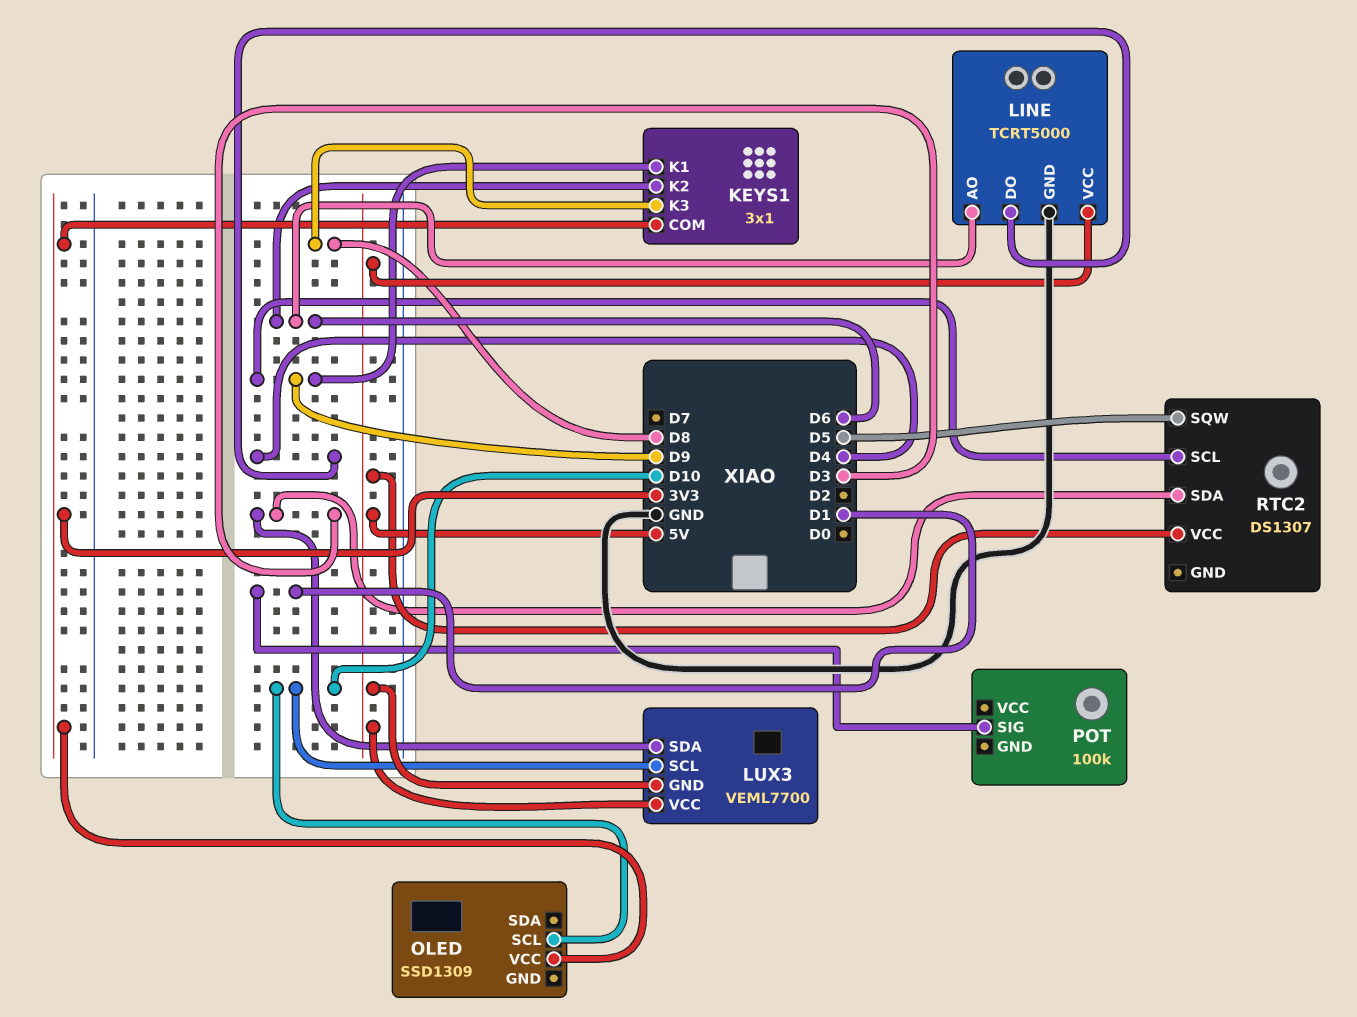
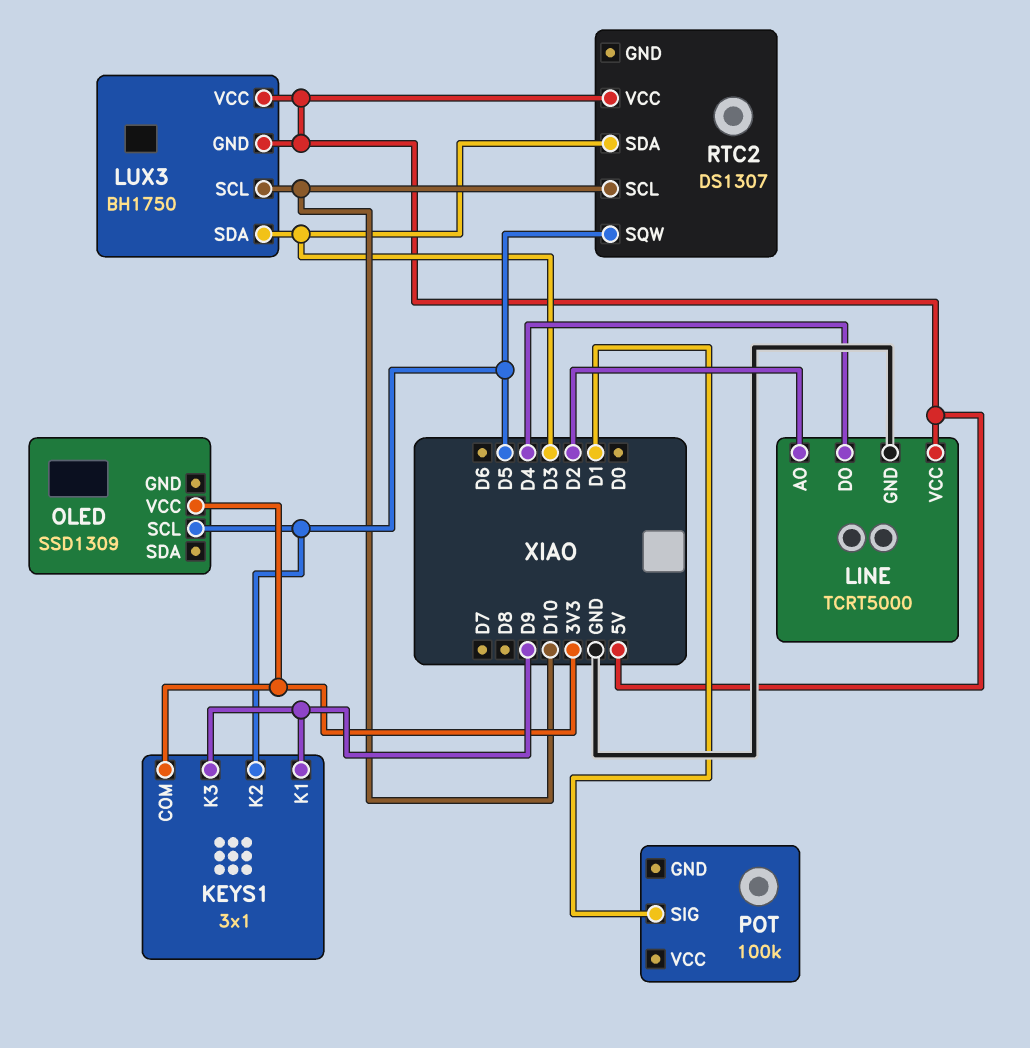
KEYS1 pin K2: D6 -> D5
KEYS1 pin K3: D8 -> D9
LINE pin AO: D6 -> D2
LUX3: VEML7700 -> BH1750
OLED pin SCL: D10 -> D5
RTC2 pin SCL: D9 -> D10

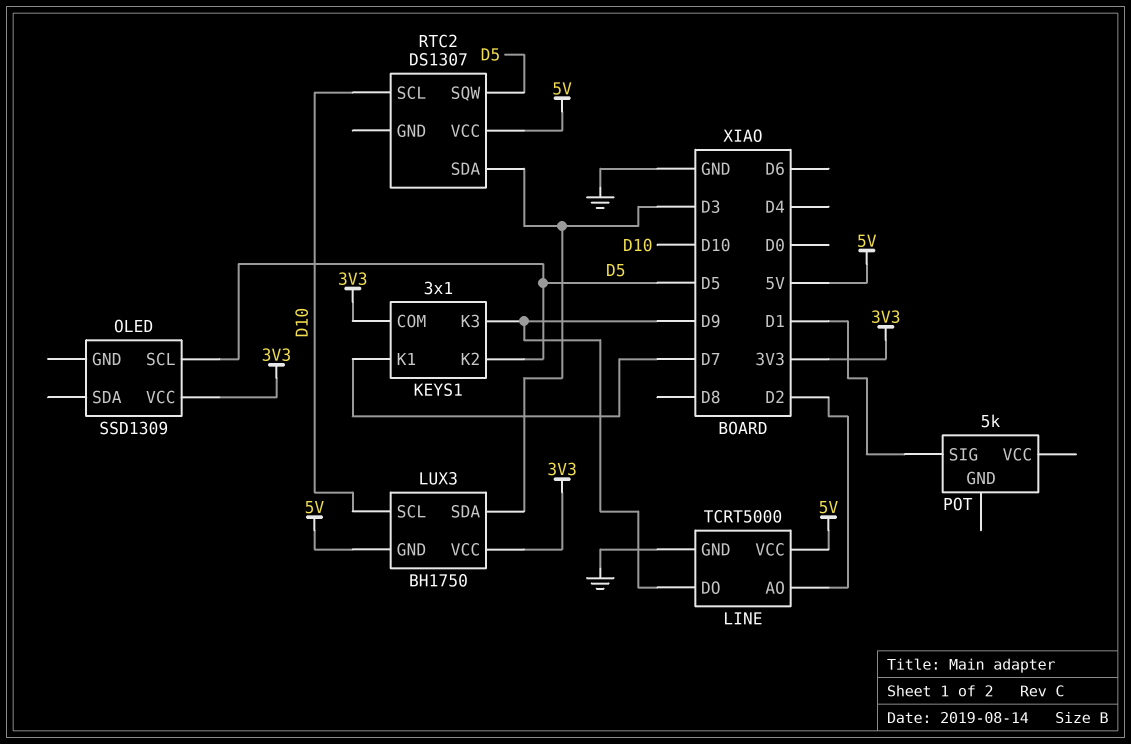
KEYS1 pin K1: D9 -> D7
LINE pin DO: D4 -> D9
LUX3 pin VCC: 5V -> 3V3
POT: 100k -> 5k

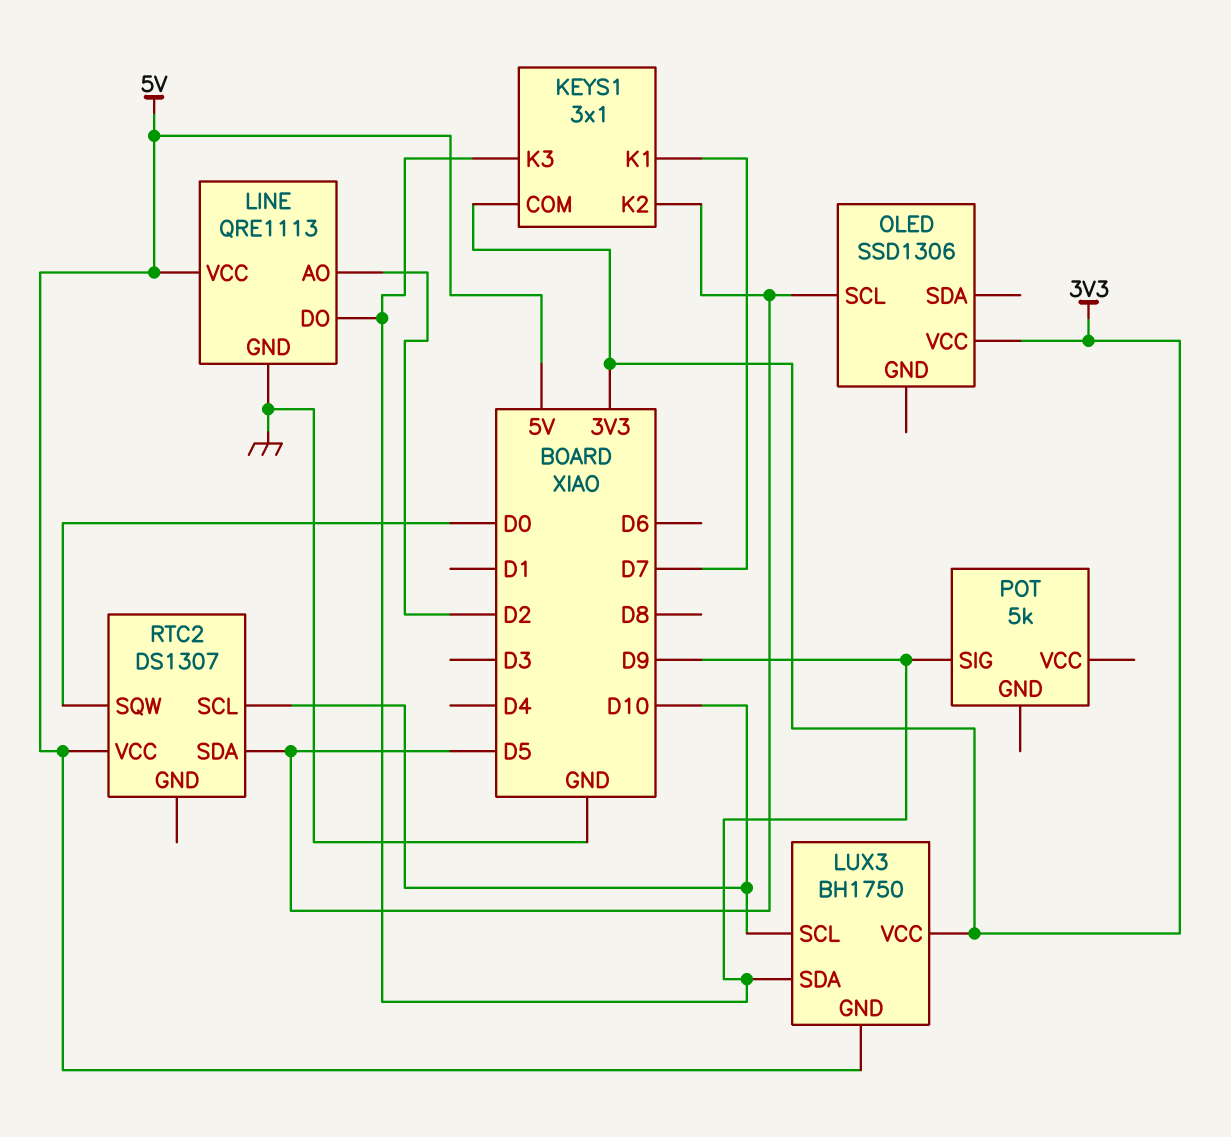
LINE: TCRT5000 -> QRE1113
LUX3 pin SDA: D3 -> D9
OLED: SSD1309 -> SSD1306
POT pin SIG: D1 -> D9
RTC2 pin SDA: D3 -> D5
RTC2 pin SQW: D5 -> D0

